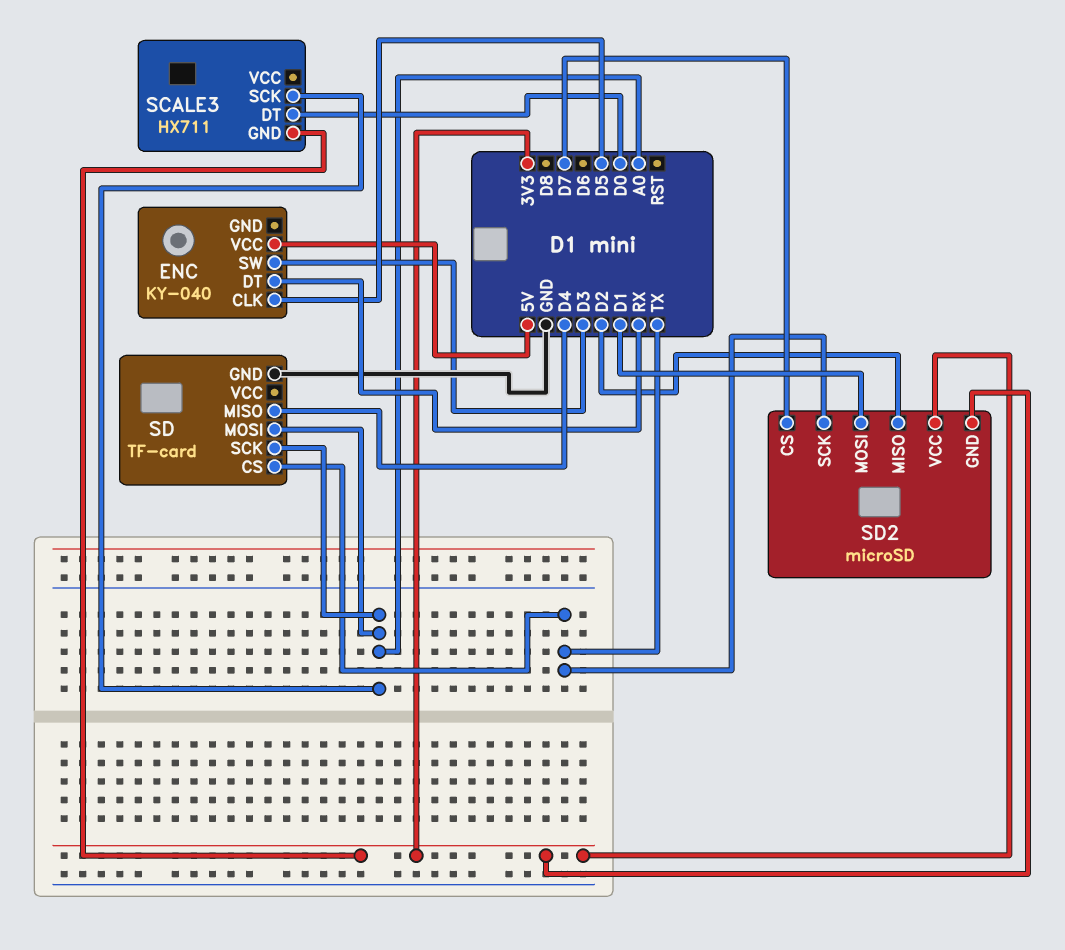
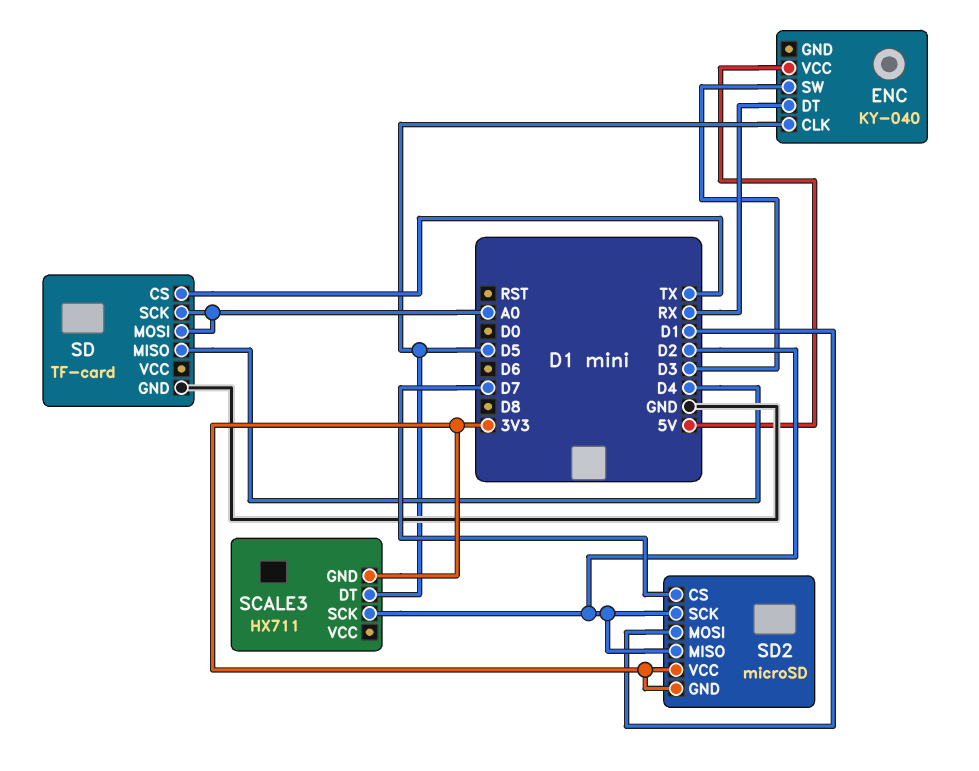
SCALE3 pin DT: D0 -> D5
SCALE3 pin SCK: A0 -> D2
SD2 pin SCK: TX -> D2

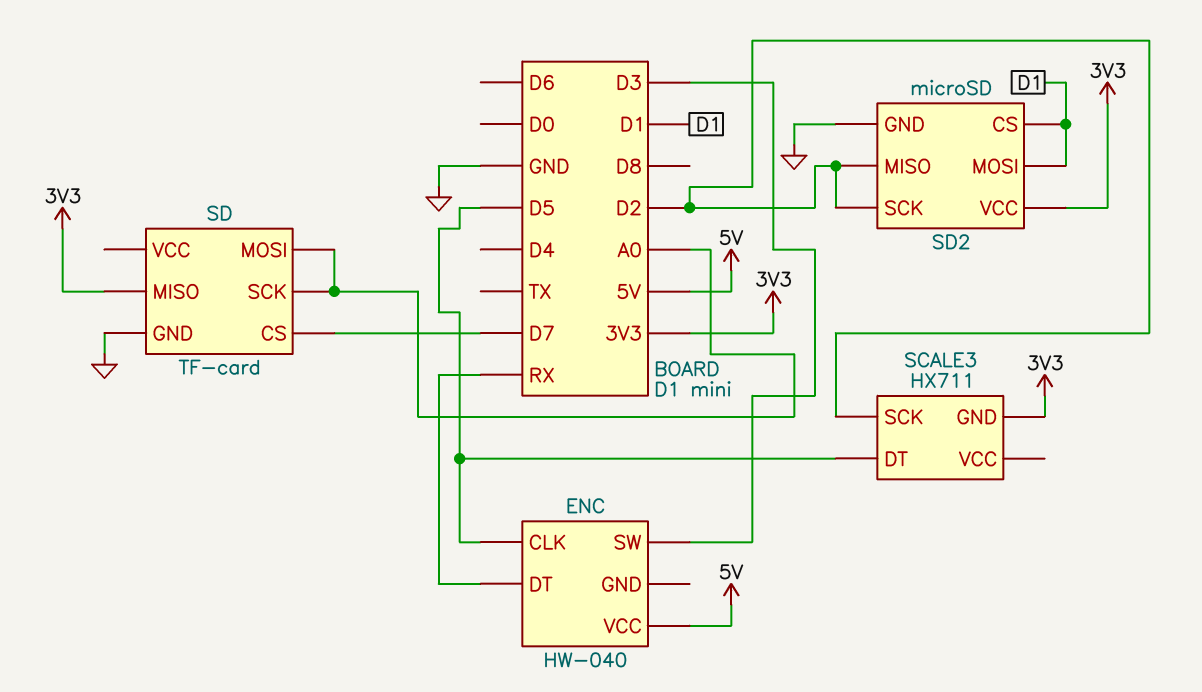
ENC: KY-040 -> HW-040
SD pin CS: TX -> D7
SD pin MISO: D4 -> 3V3
SD2 pin CS: D7 -> D1
SD2 pin GND: 3V3 -> GND

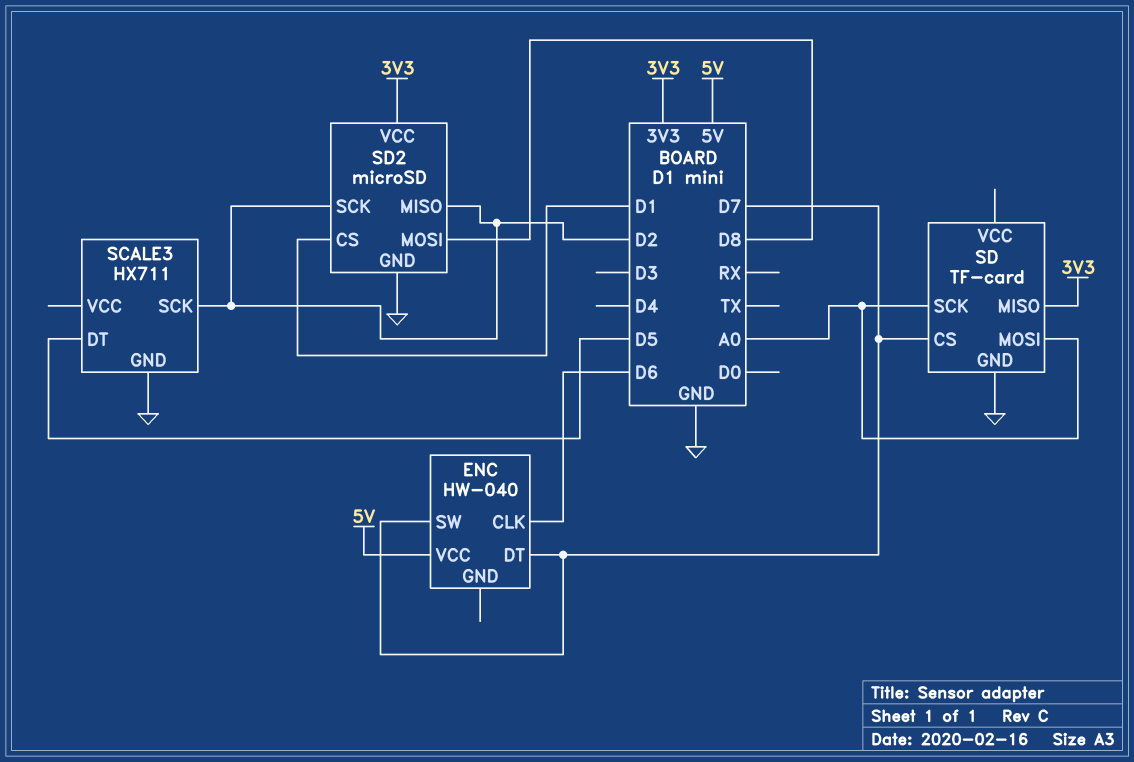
ENC pin CLK: D5 -> D6
ENC pin DT: RX -> D7
ENC pin SW: D3 -> D7
SCALE3 pin GND: 3V3 -> GND
SD2 pin MOSI: D1 -> D8

